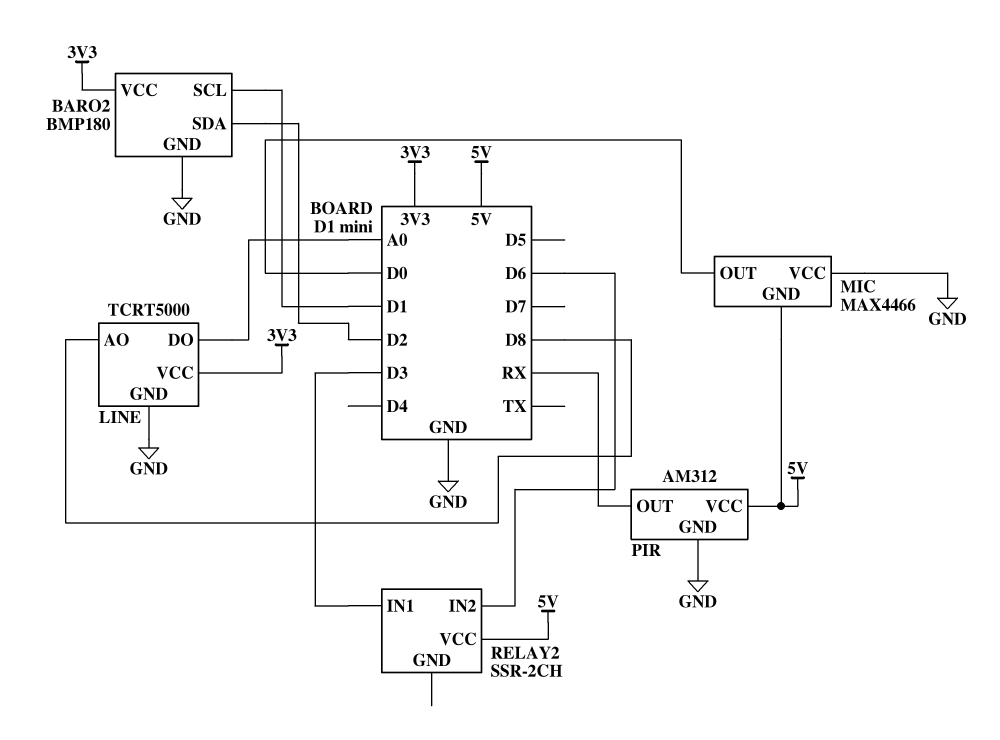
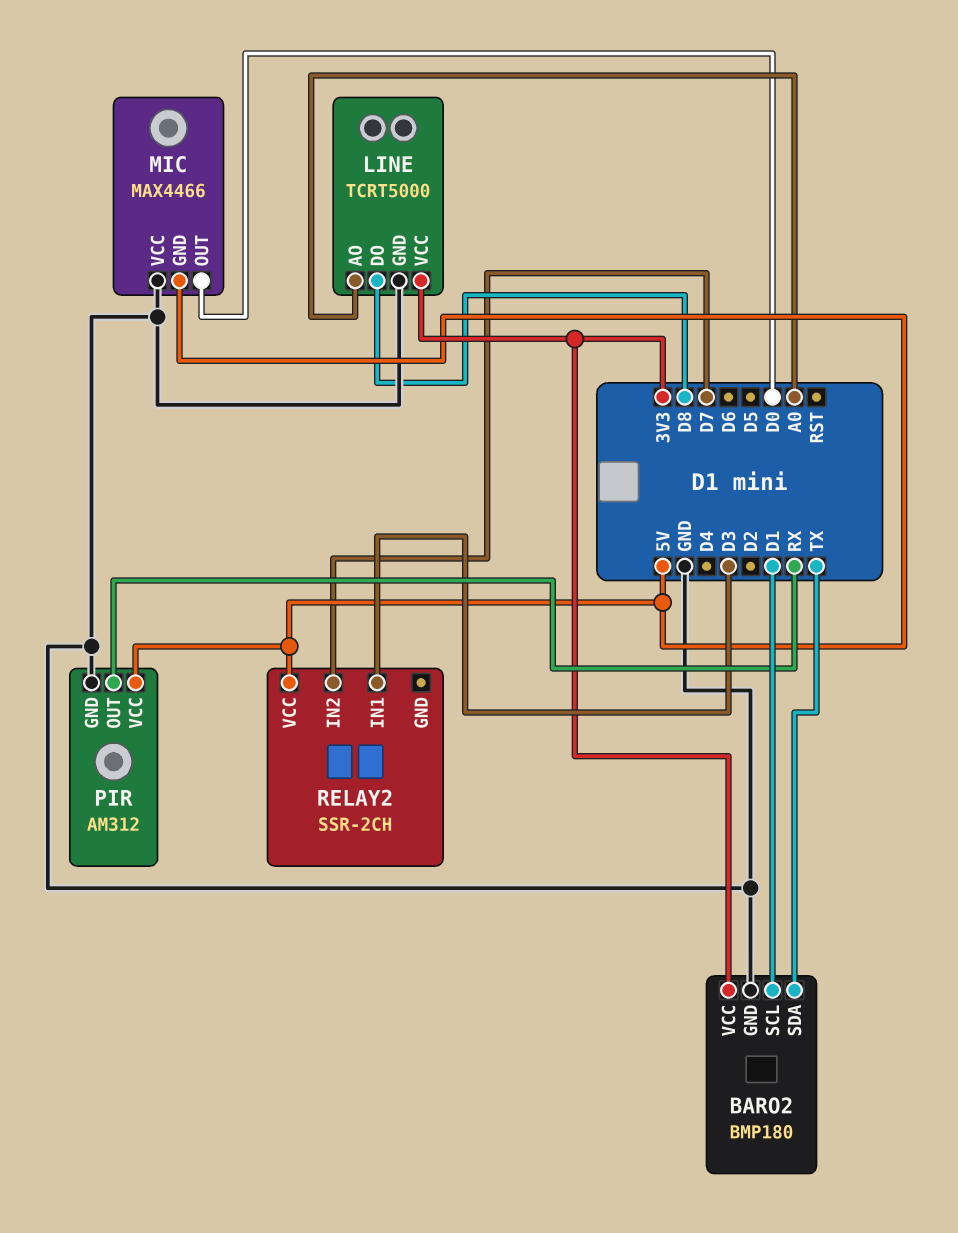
BARO2 pin SDA: D2 -> TX
LINE pin AO: D8 -> A0
LINE pin DO: A0 -> D8
RELAY2 pin IN2: D6 -> D7

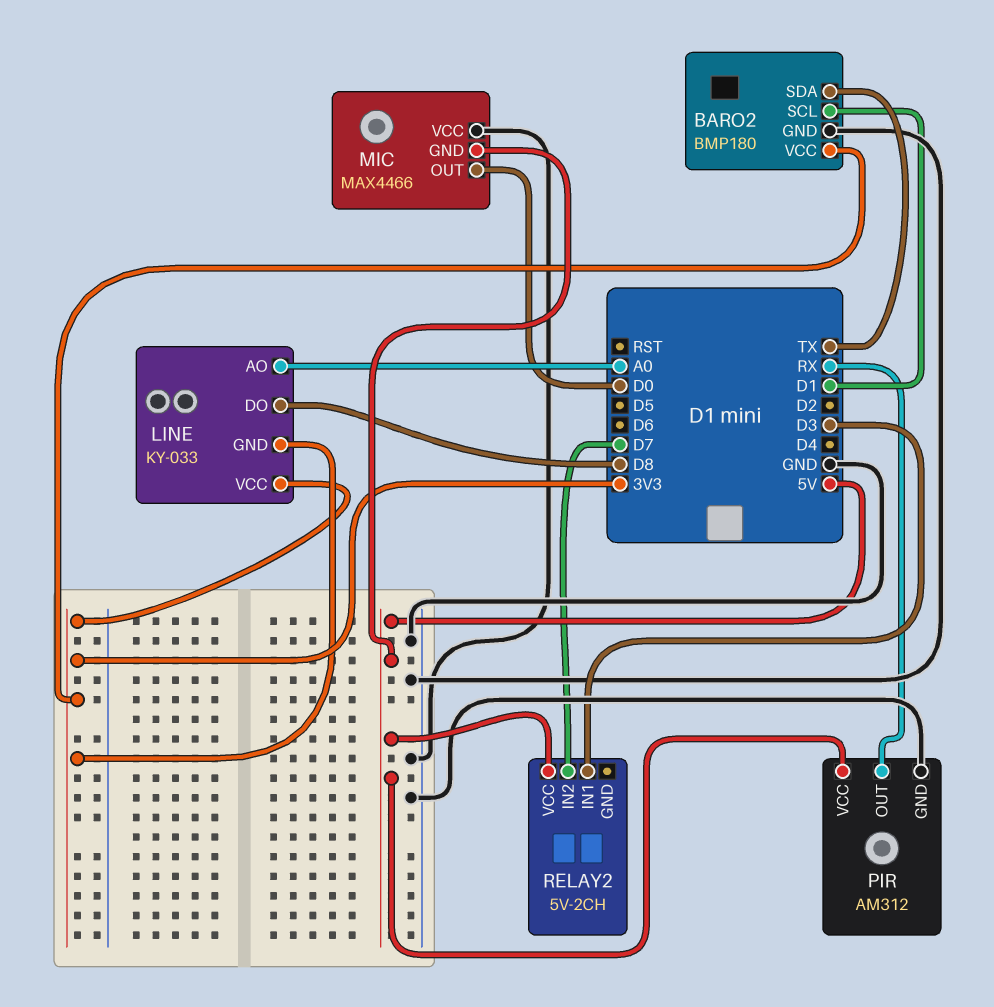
LINE: TCRT5000 -> KY-033
LINE pin GND: GND -> 3V3
RELAY2: SSR-2CH -> 5V-2CH

